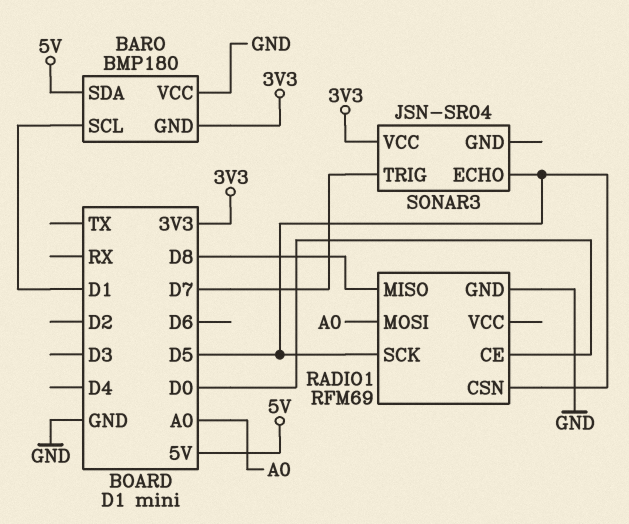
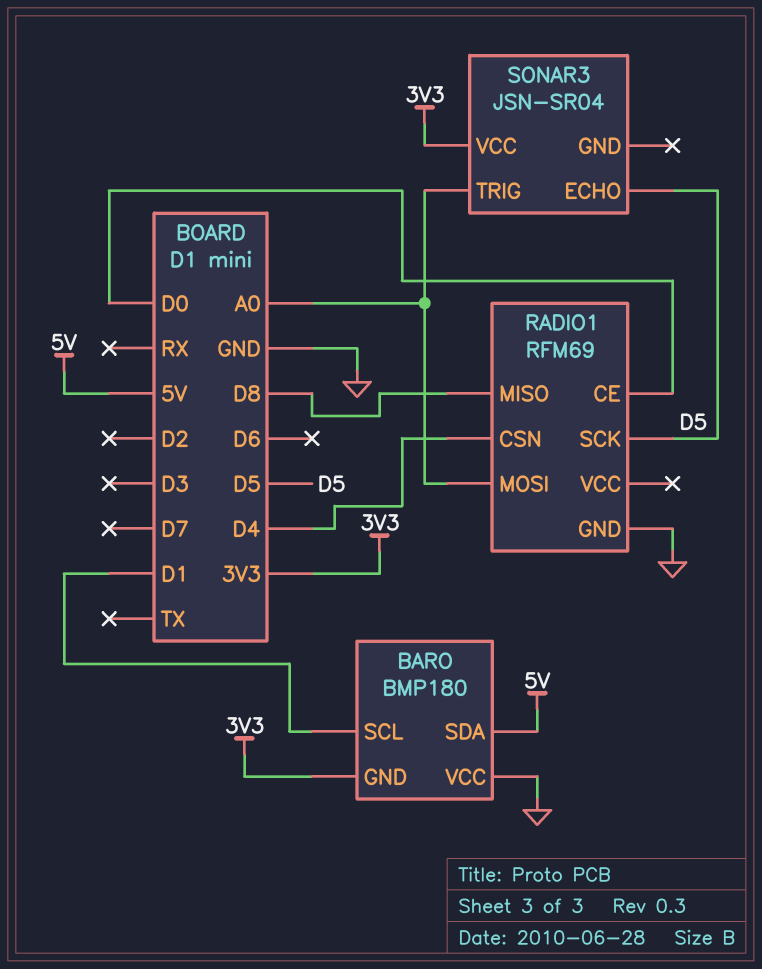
RADIO1 pin CSN: D5 -> D4
SONAR3 pin TRIG: D7 -> A0

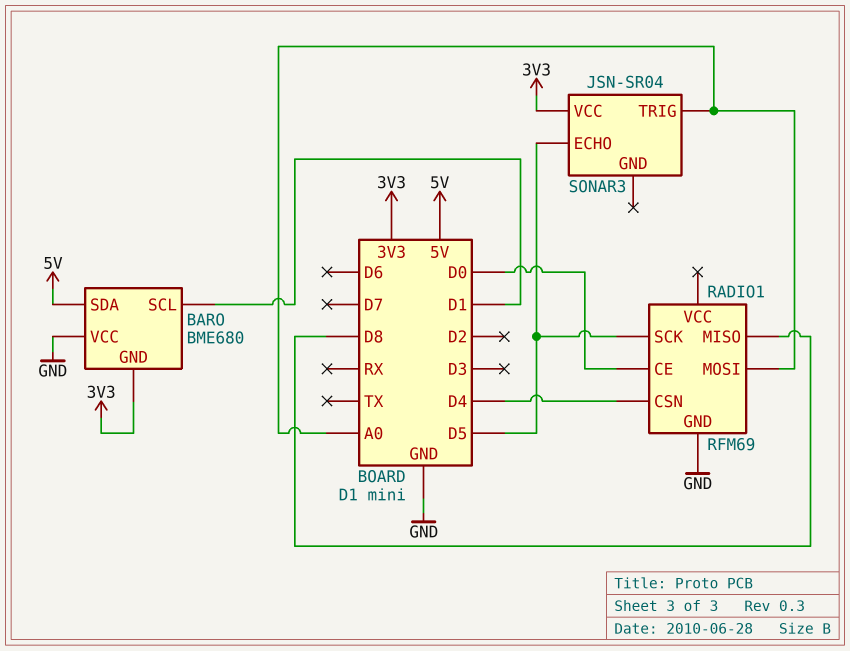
BARO: BMP180 -> BME680

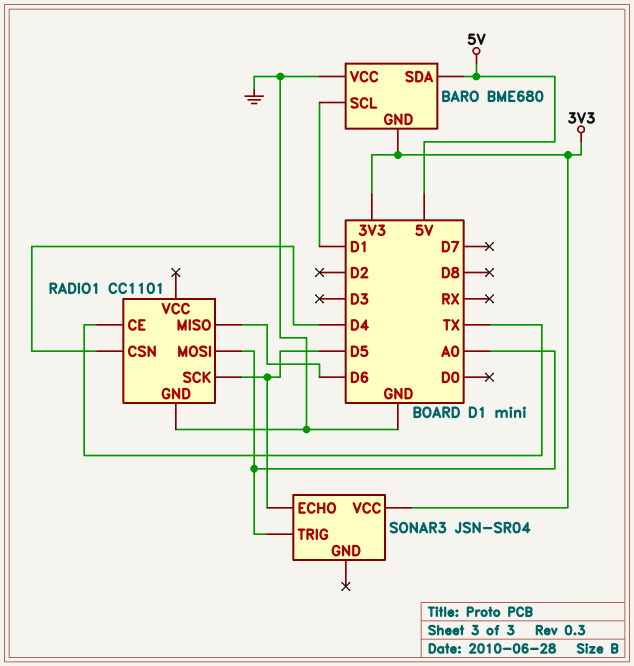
RADIO1: RFM69 -> CC1101
RADIO1 pin CE: D0 -> TX
RADIO1 pin MISO: D8 -> D6

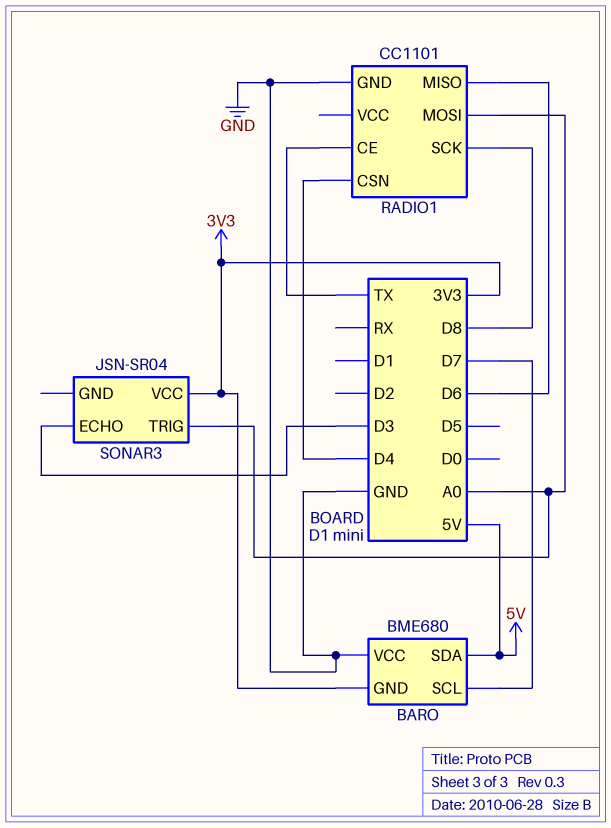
BARO pin SCL: D1 -> D7
RADIO1 pin SCK: D5 -> D8
SONAR3 pin ECHO: D5 -> D3

